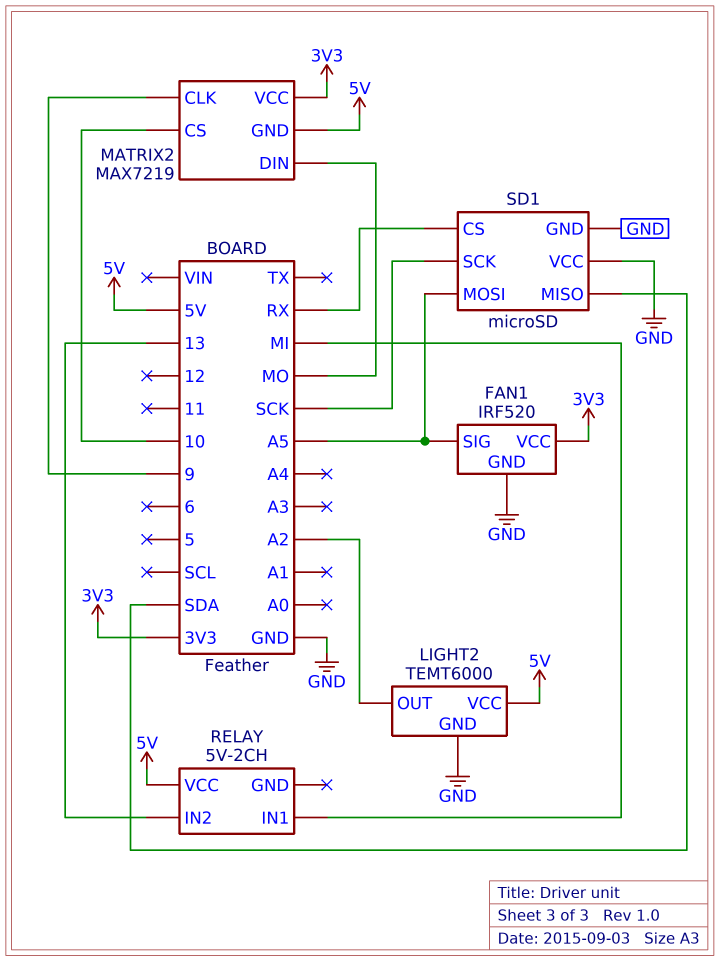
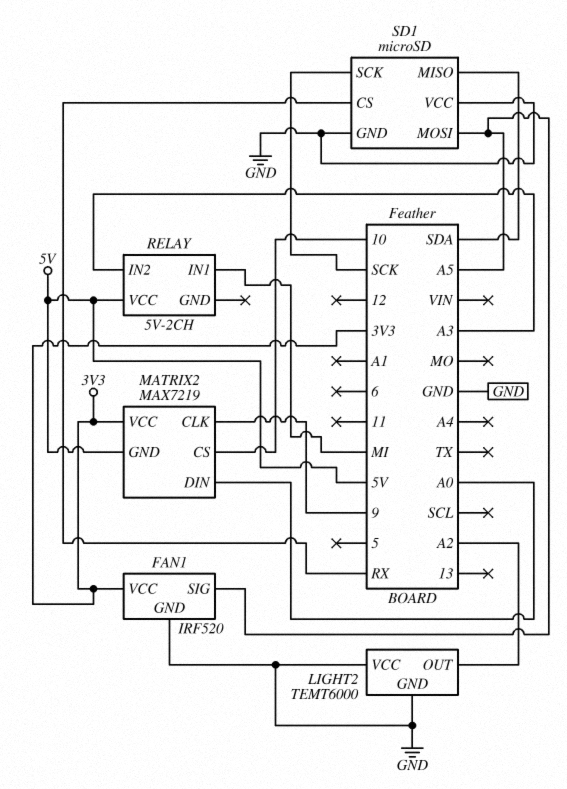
LIGHT2 pin VCC: 5V -> GND
MATRIX2 pin DIN: MO -> A0
RELAY pin IN2: 13 -> A3

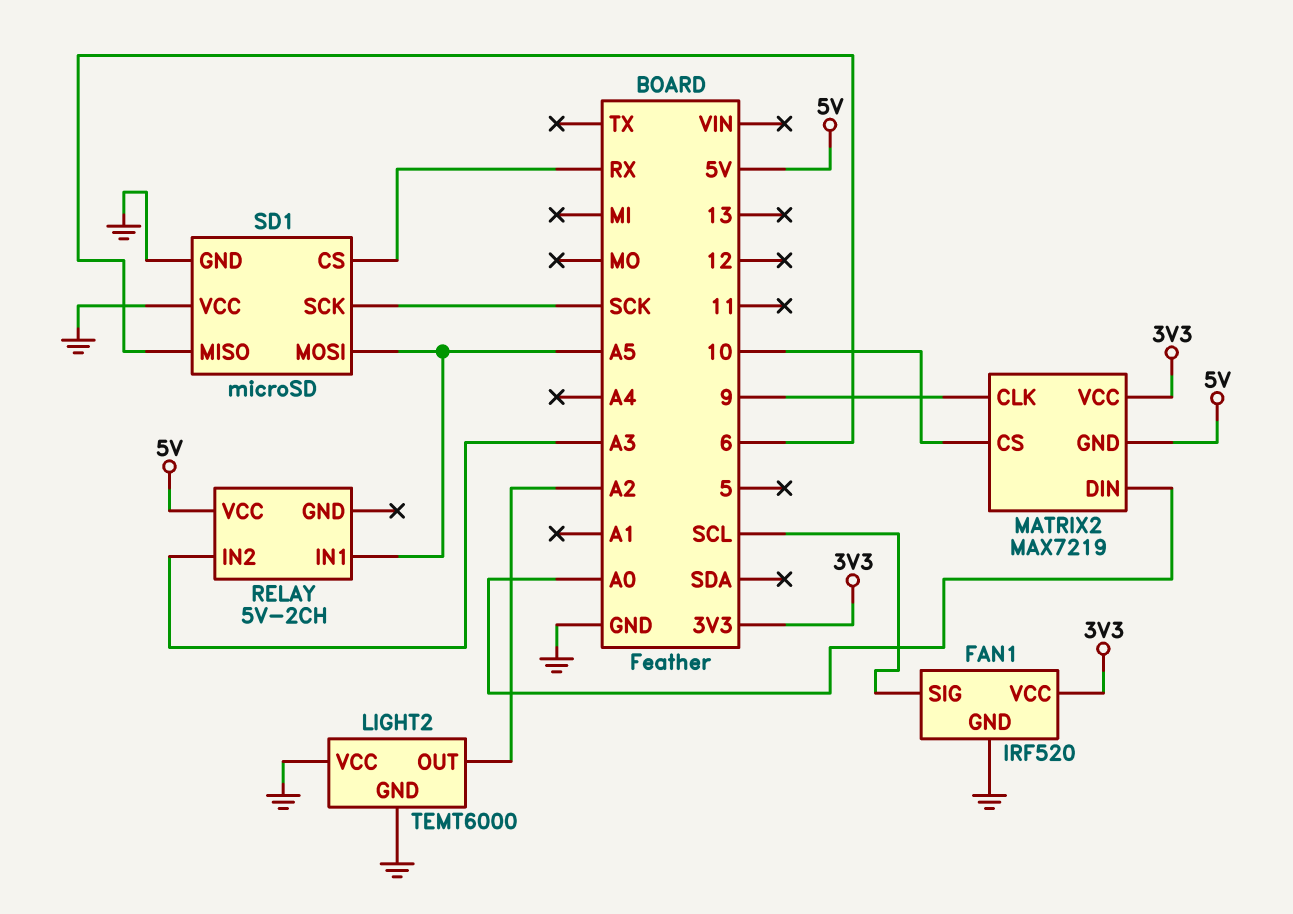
FAN1 pin SIG: A5 -> SCL
RELAY pin IN1: MI -> A5
SD1 pin MISO: SDA -> 6

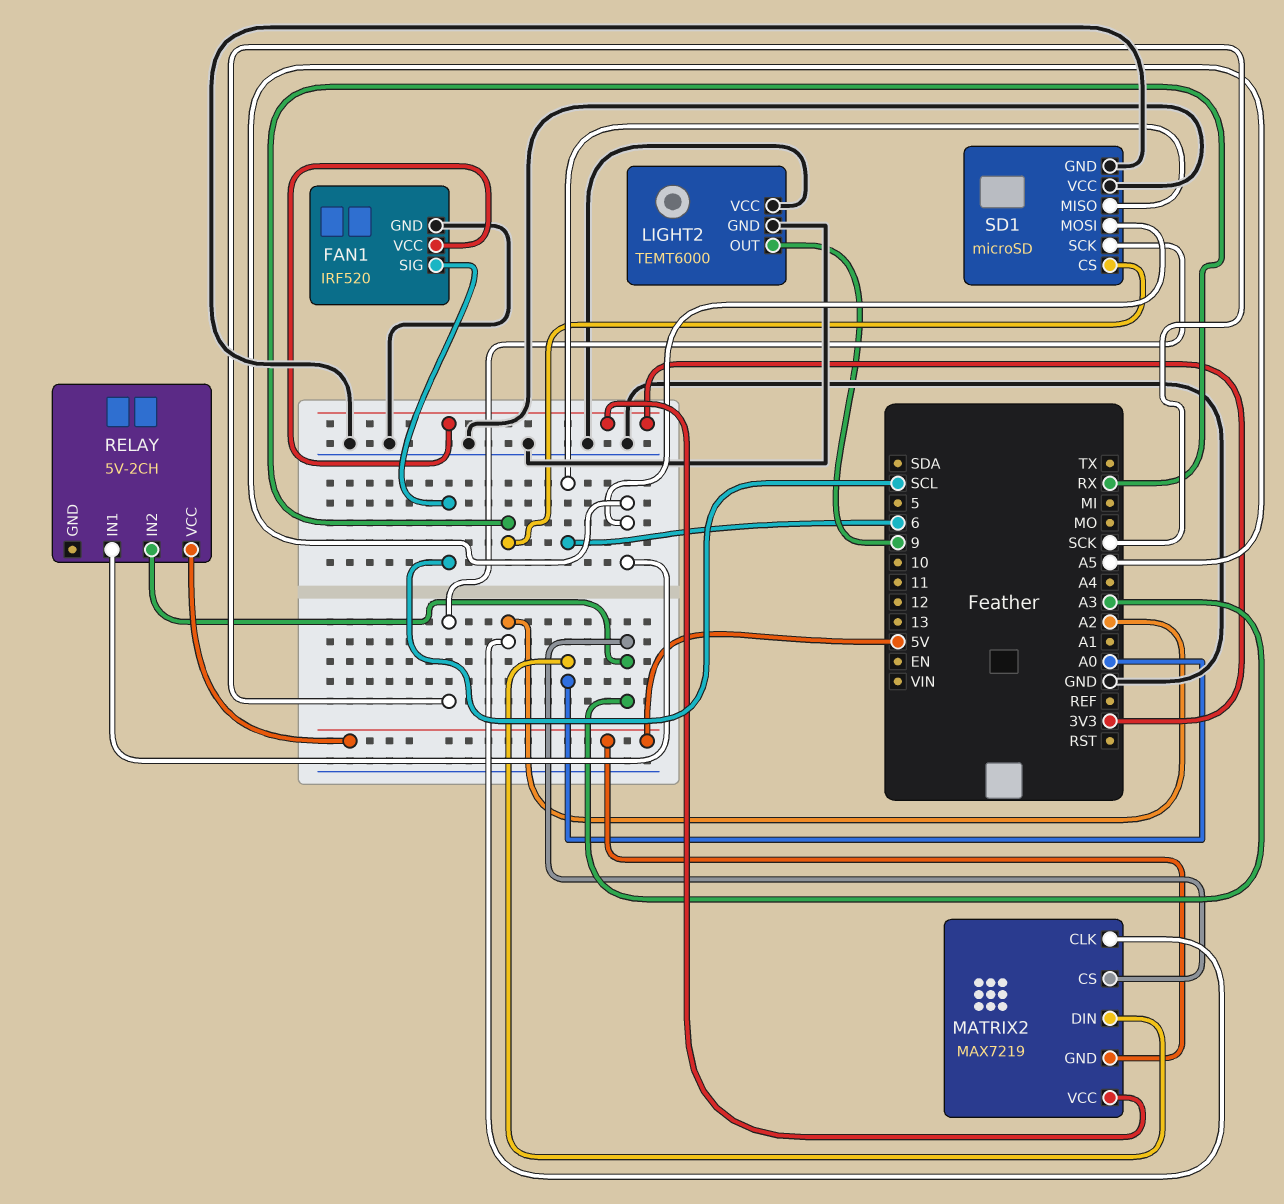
LIGHT2 pin OUT: A2 -> 9
MATRIX2 pin CLK: 9 -> A2
MATRIX2 pin CS: 10 -> A3

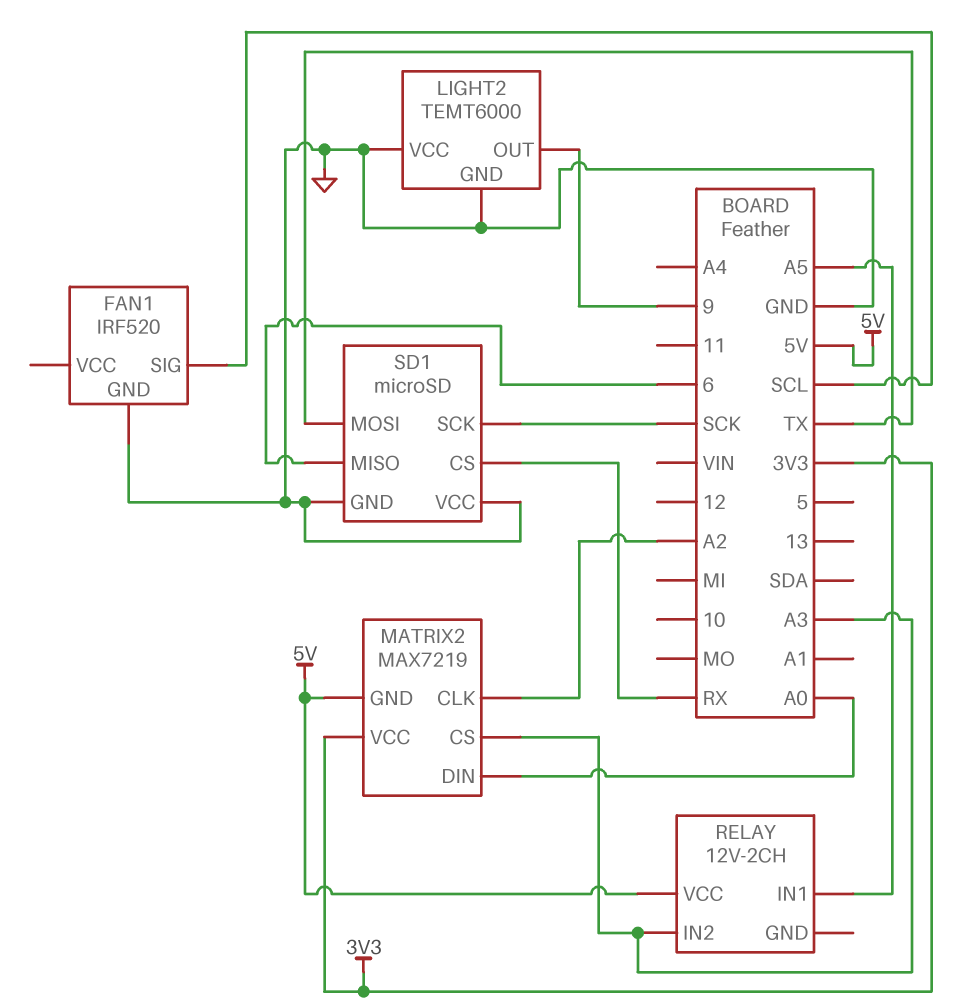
FAN1 pin VCC: 3V3 -> none
RELAY: 5V-2CH -> 12V-2CH
SD1 pin MOSI: A5 -> TX

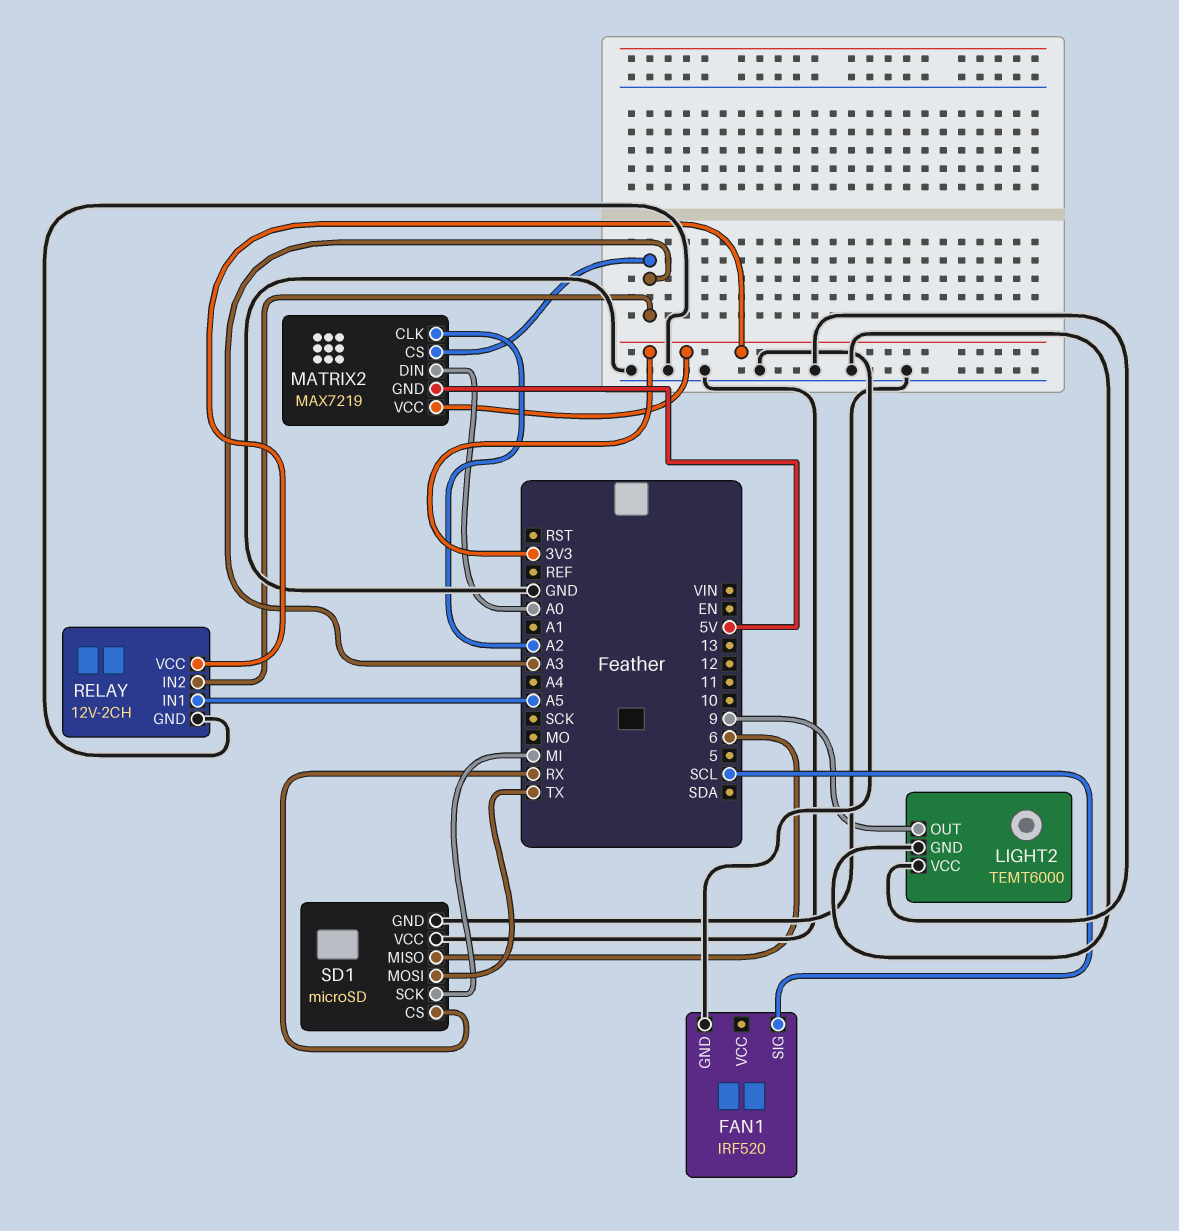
RELAY pin GND: none -> GND
RELAY pin VCC: 5V -> 3V3
SD1 pin SCK: SCK -> MI

